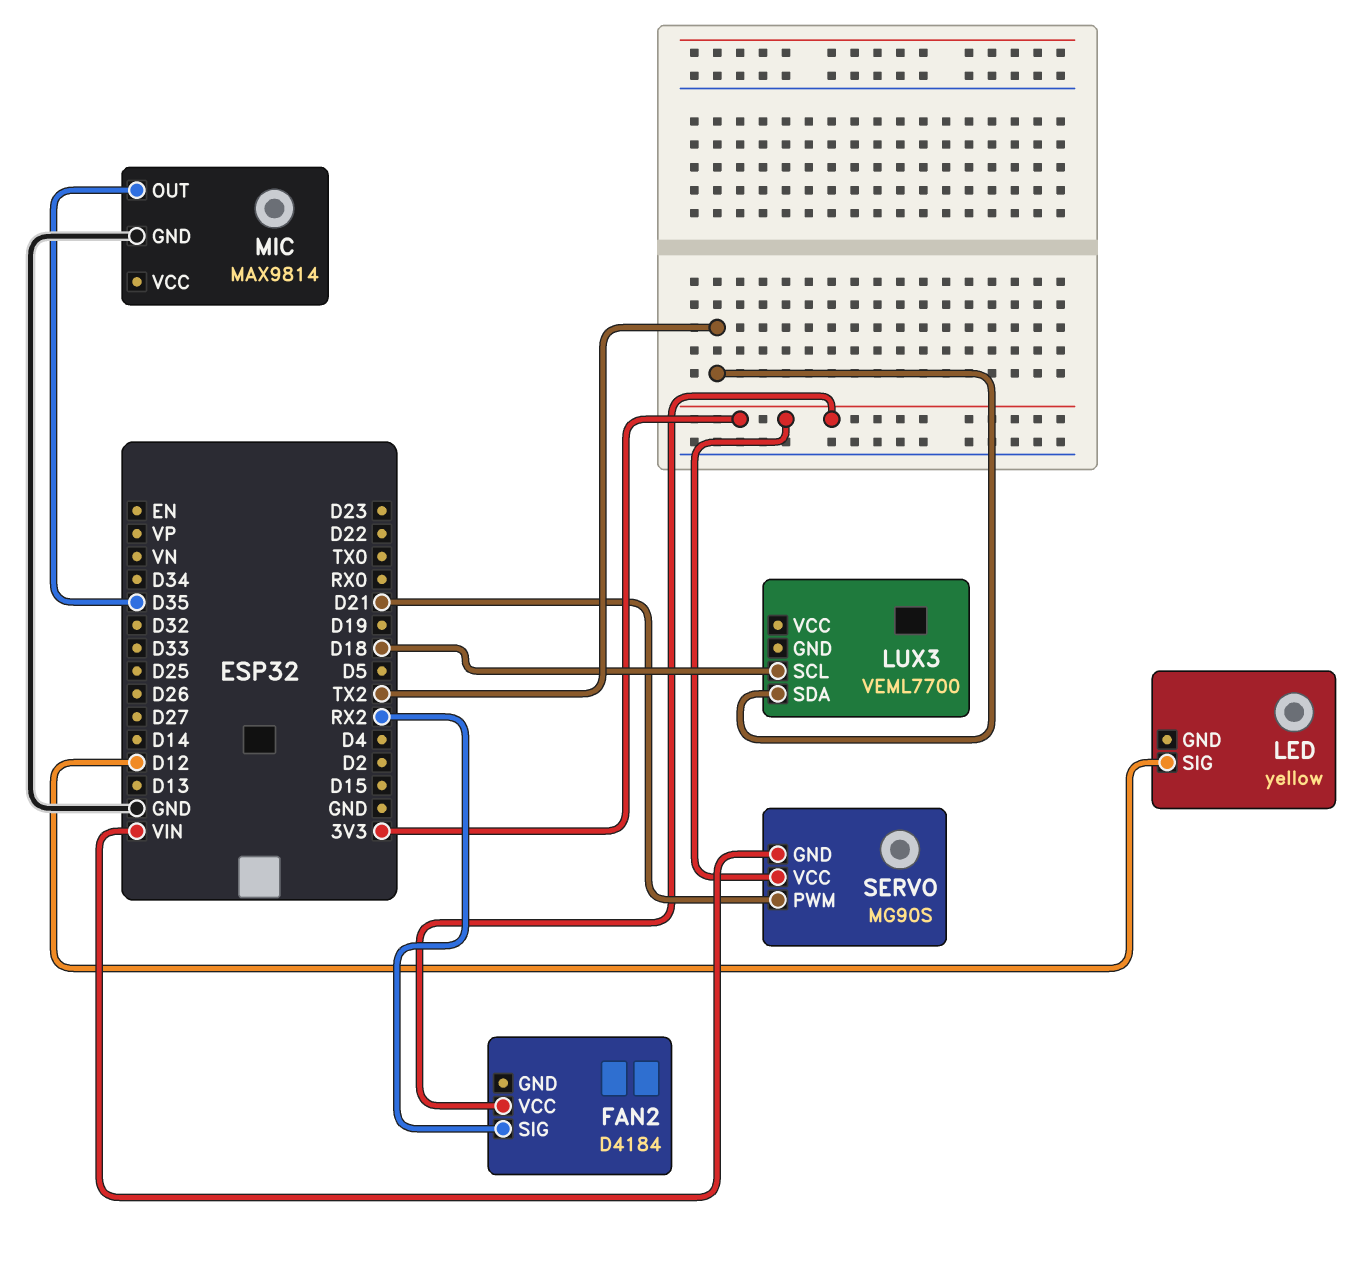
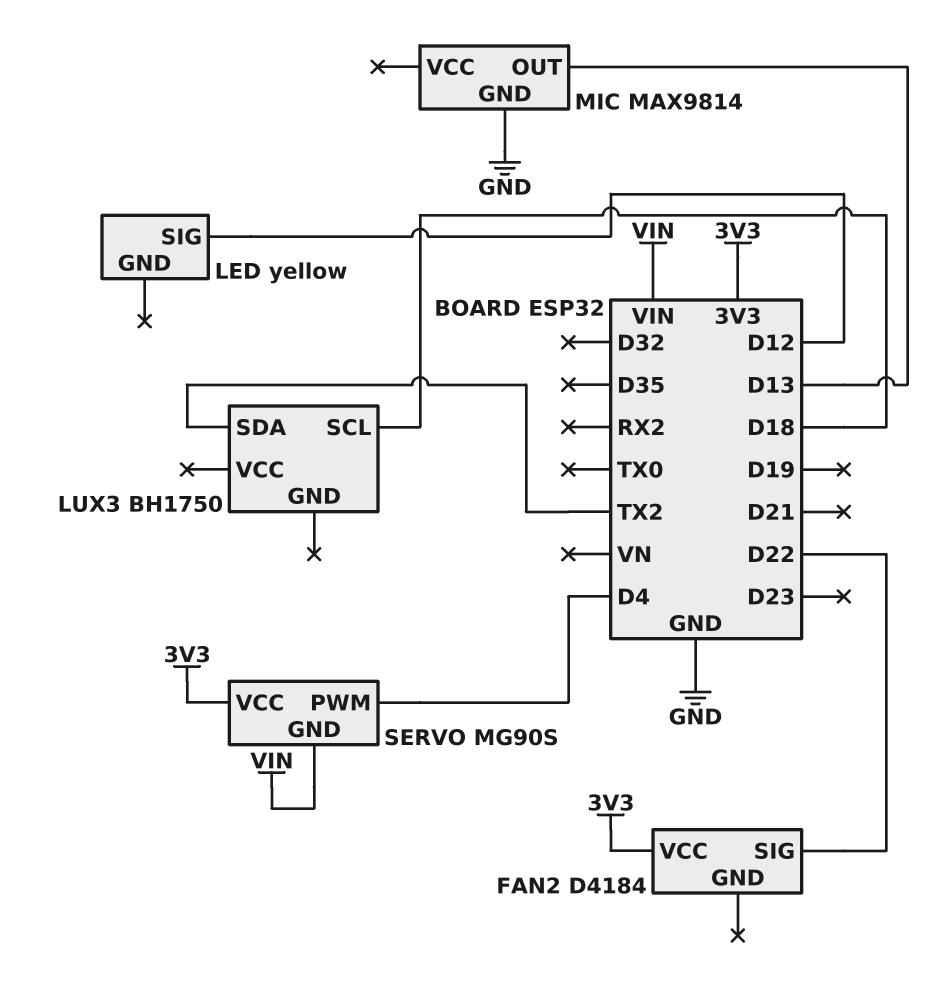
FAN2 pin SIG: RX2 -> D22
LUX3: VEML7700 -> BH1750
MIC pin OUT: D35 -> D13
SERVO pin PWM: D21 -> D4

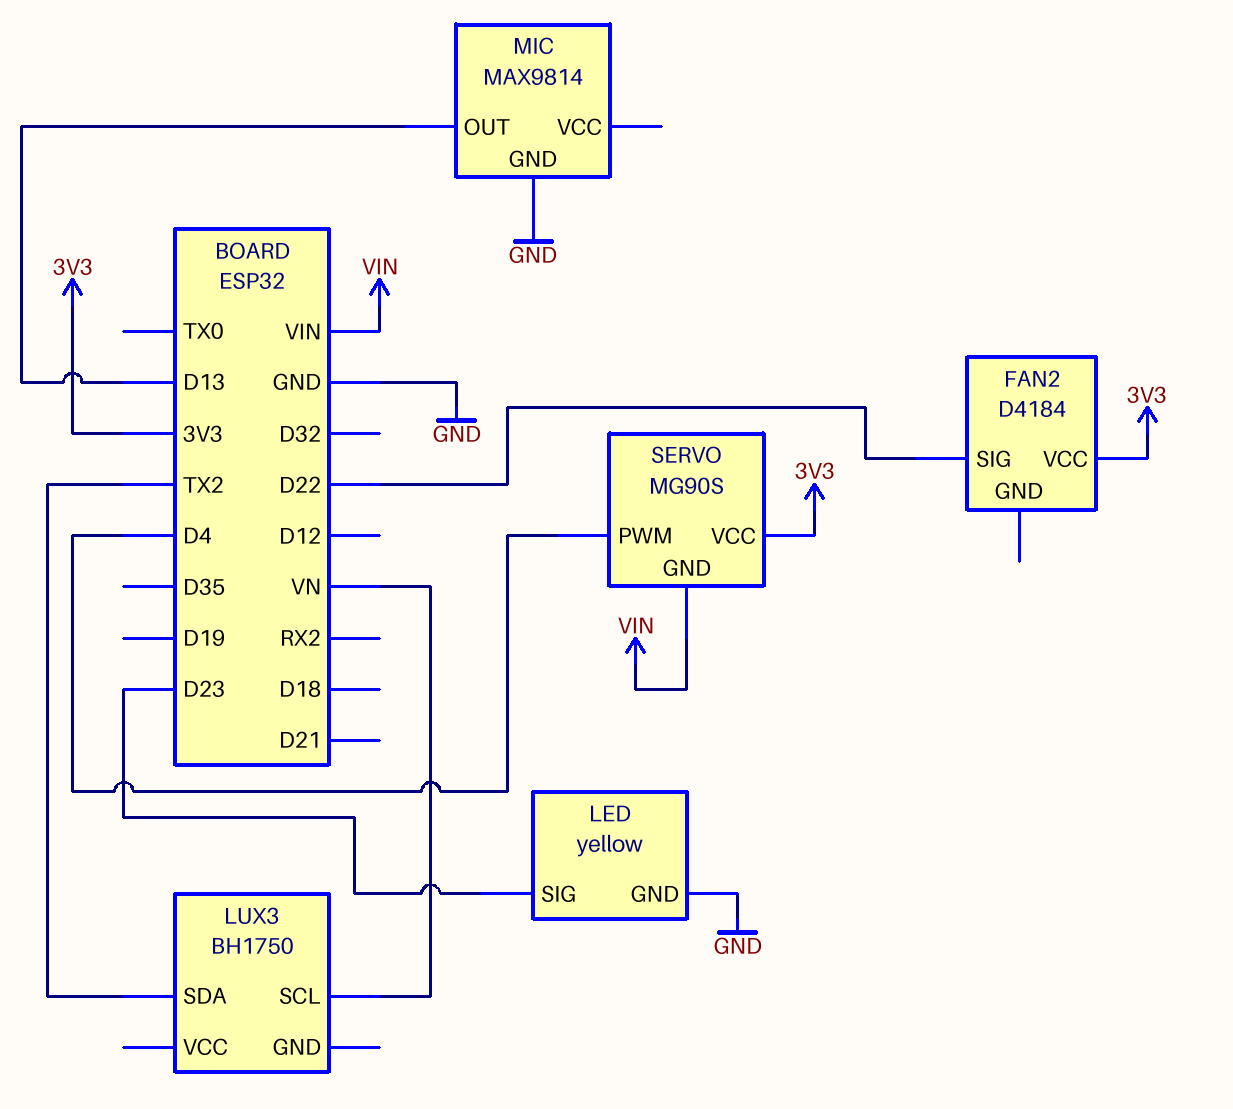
LED pin GND: none -> GND
LED pin SIG: D12 -> D23
LUX3 pin SCL: D18 -> VN

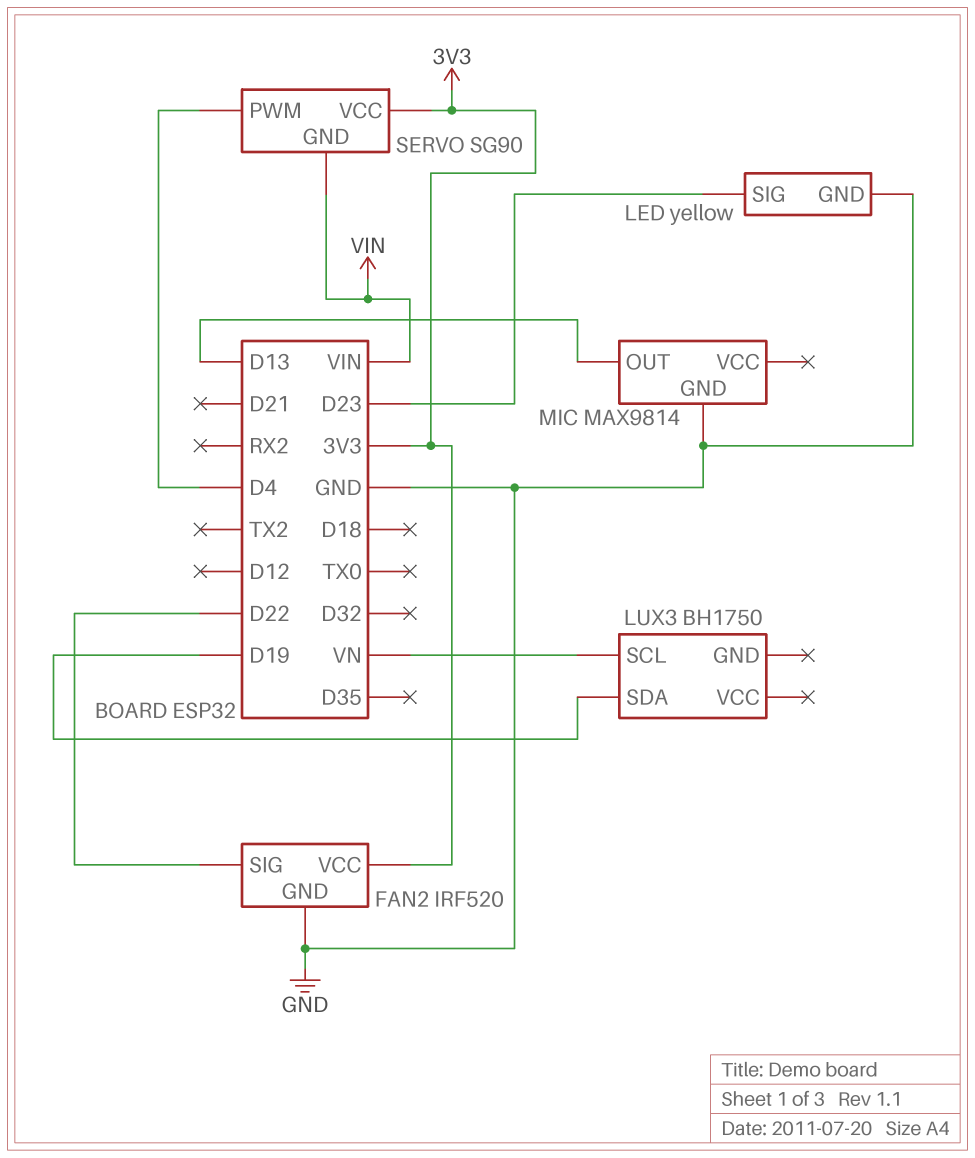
FAN2: D4184 -> IRF520
FAN2 pin GND: none -> GND
LUX3 pin SDA: TX2 -> D19
SERVO: MG90S -> SG90

